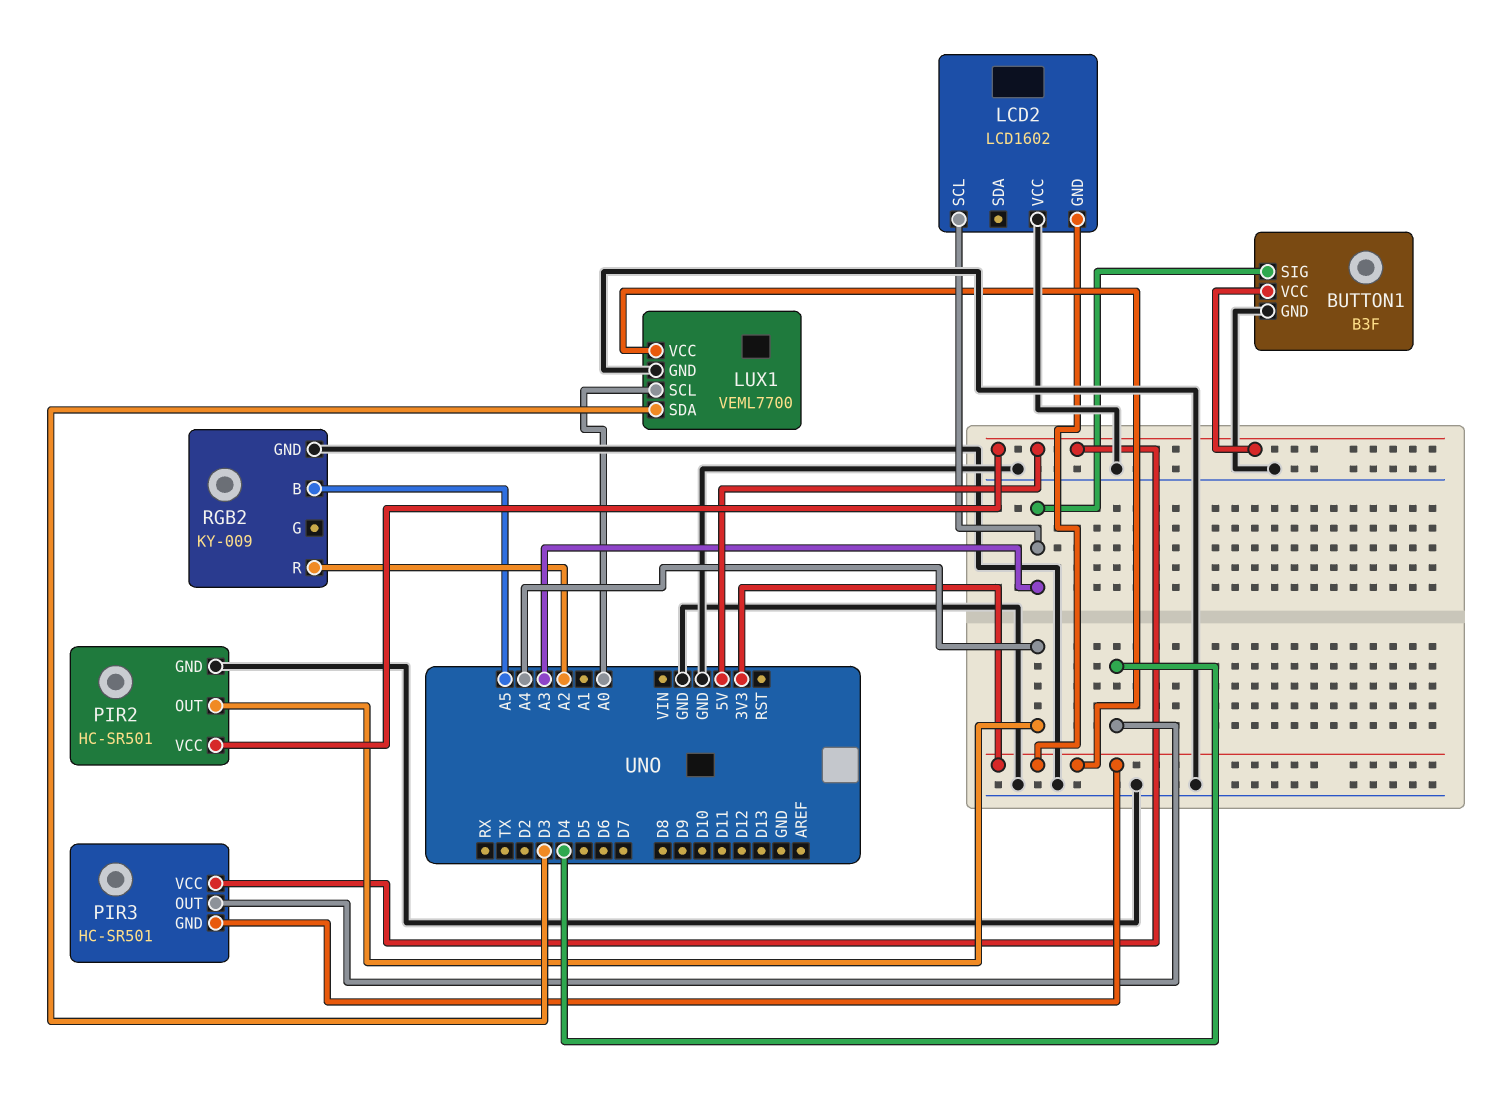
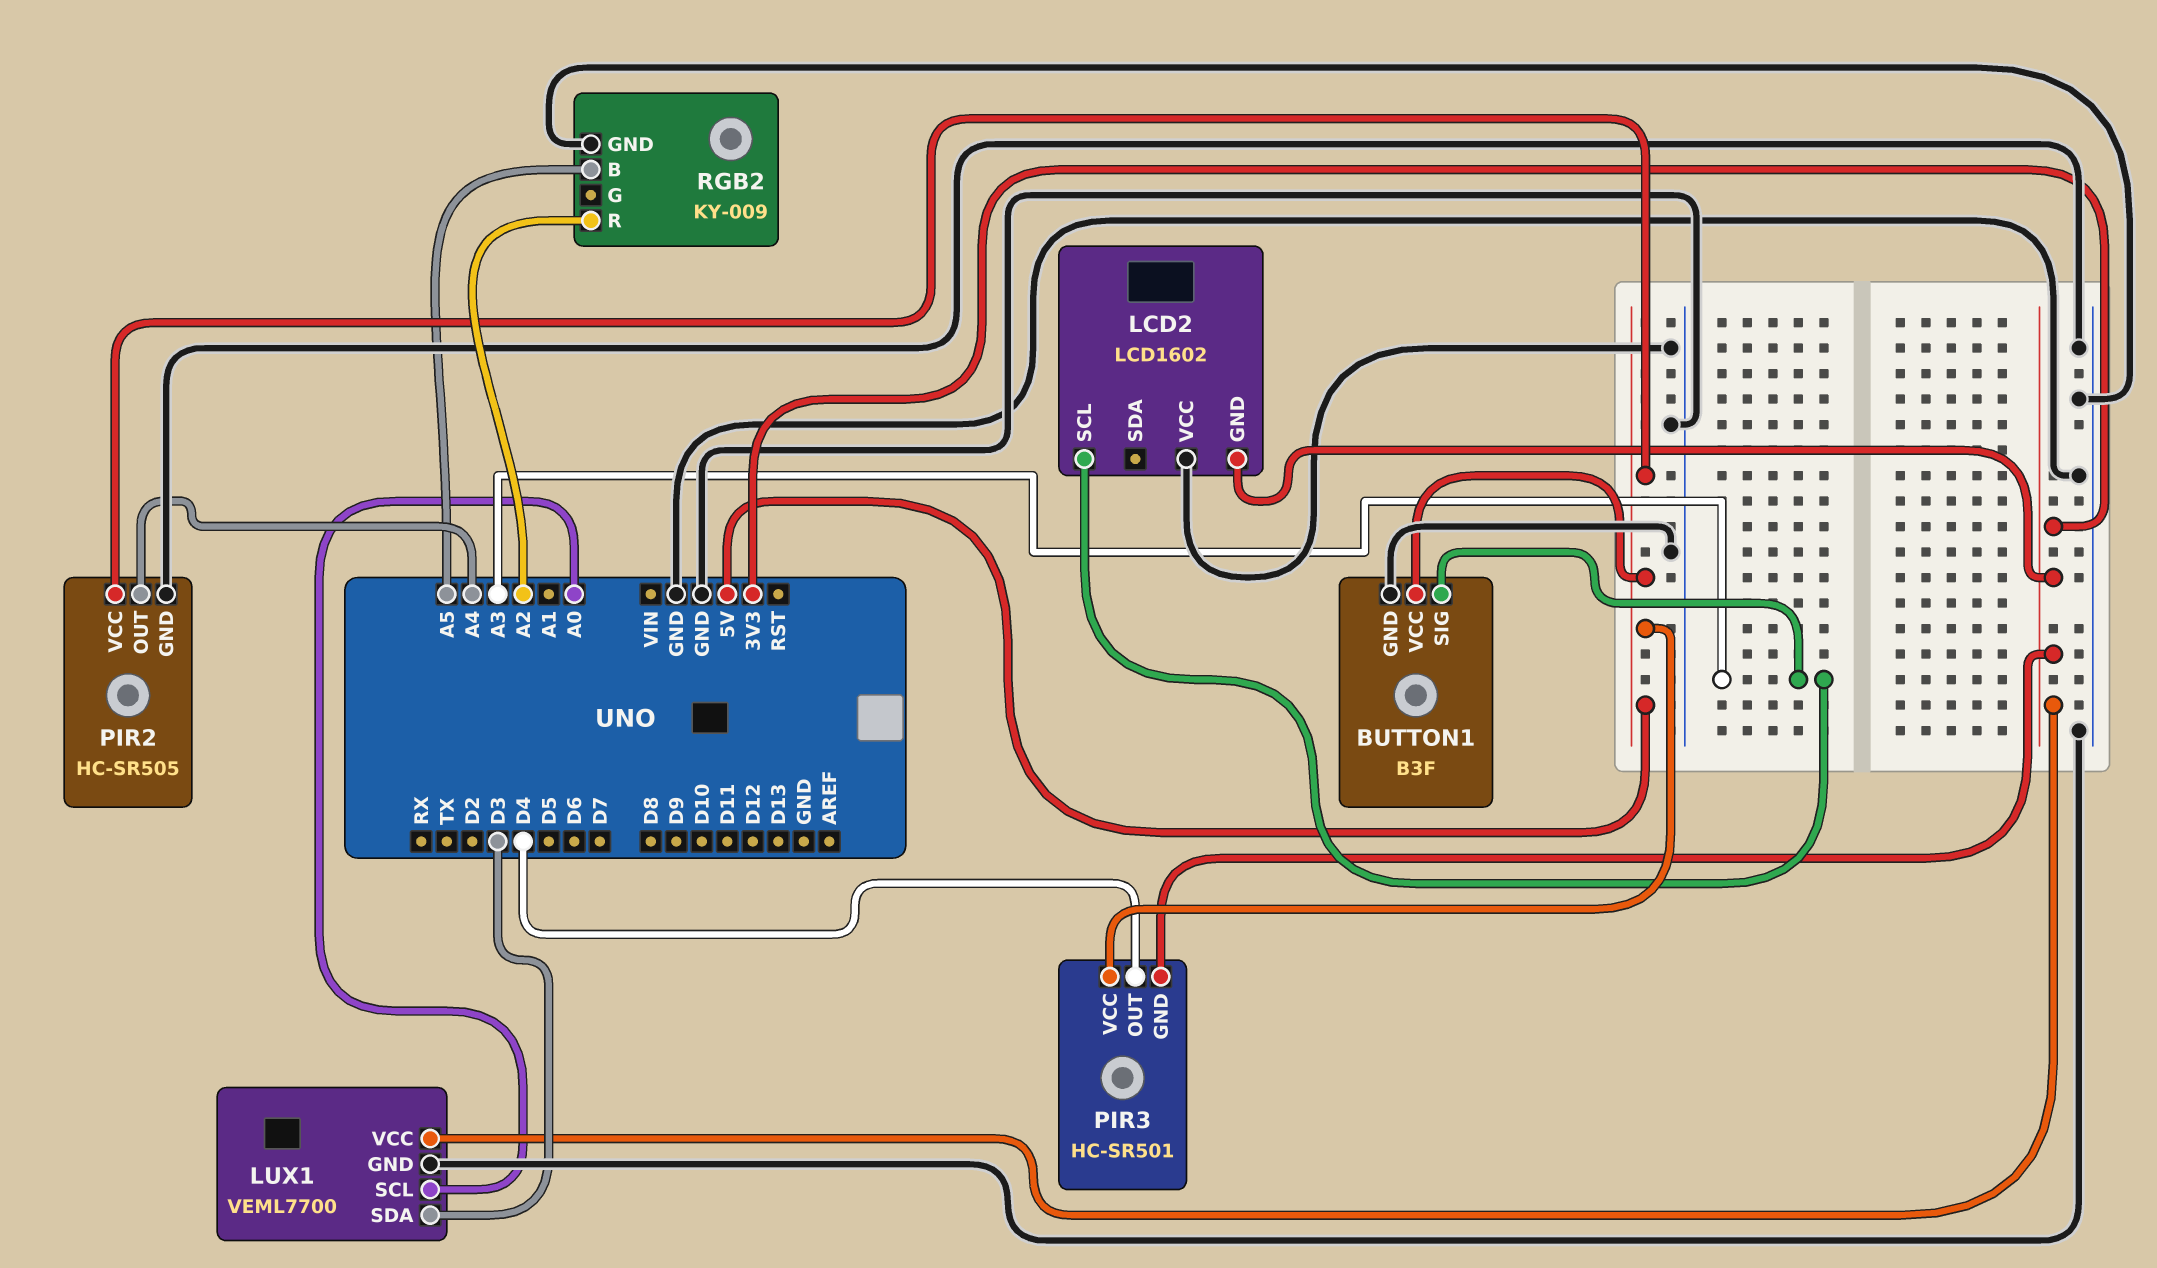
PIR2: HC-SR501 -> HC-SR505

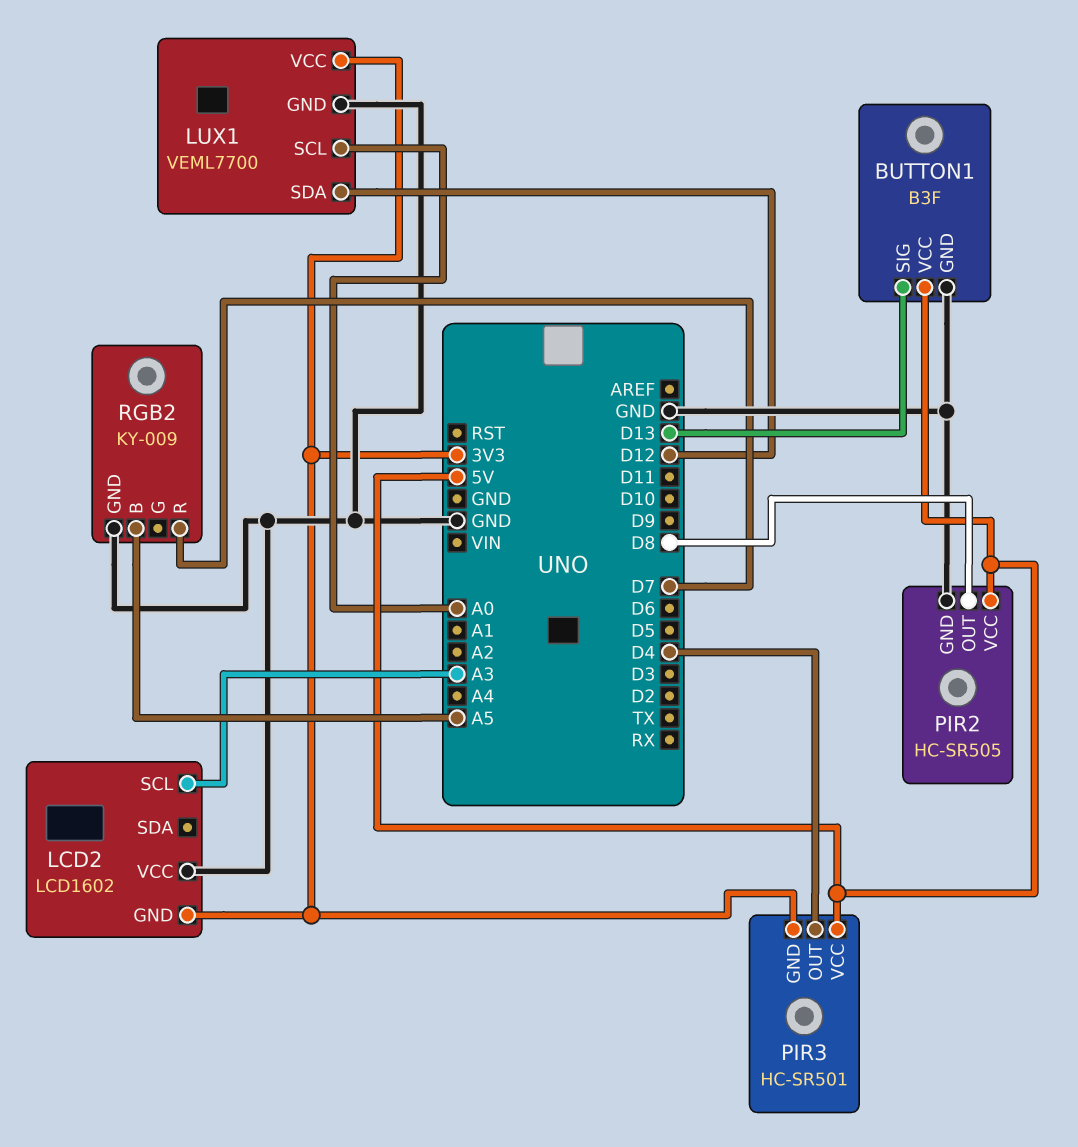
BUTTON1 pin SIG: A3 -> D13
LUX1 pin SDA: D3 -> D12
PIR2 pin OUT: A4 -> D8
RGB2 pin R: A2 -> D7

